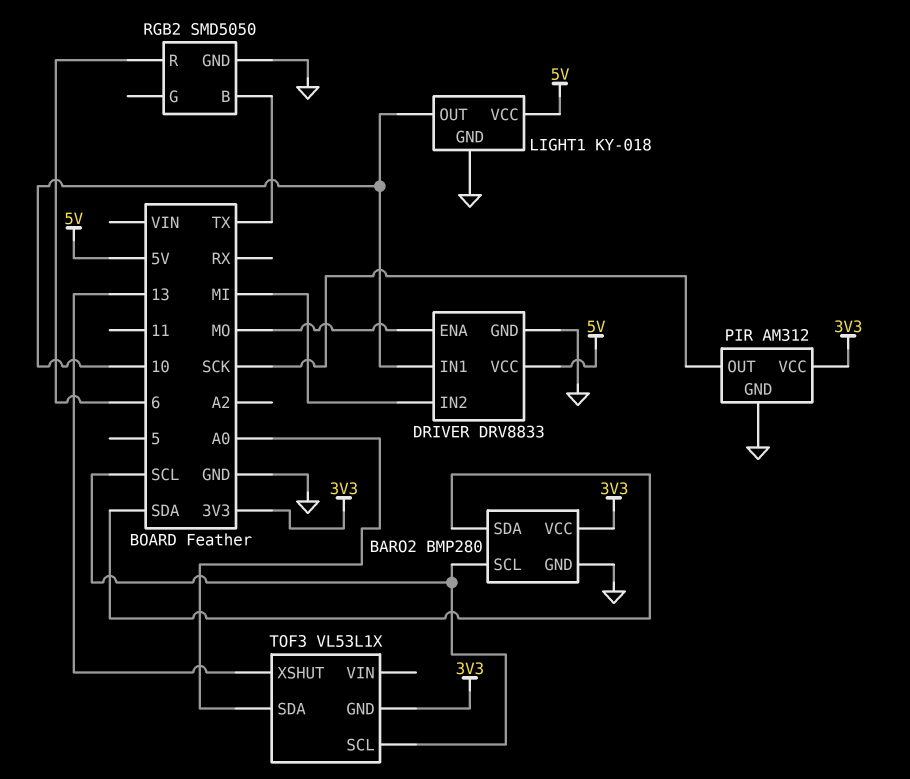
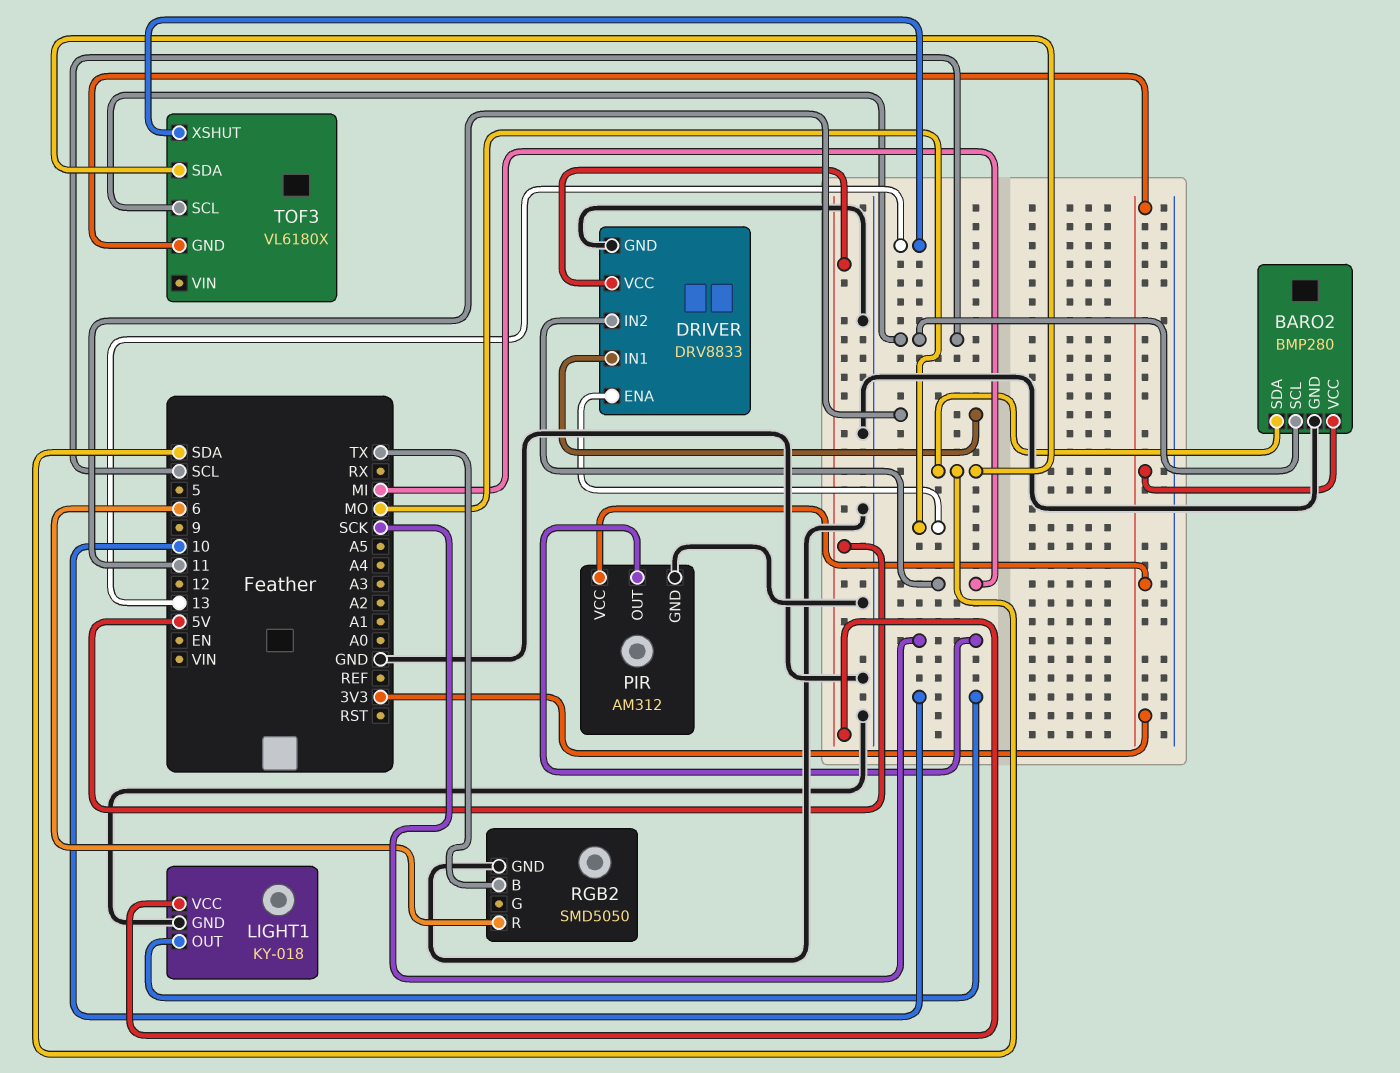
DRIVER pin IN1: 10 -> 11
TOF3: VL53L1X -> VL6180X
TOF3 pin SDA: A0 -> SDA

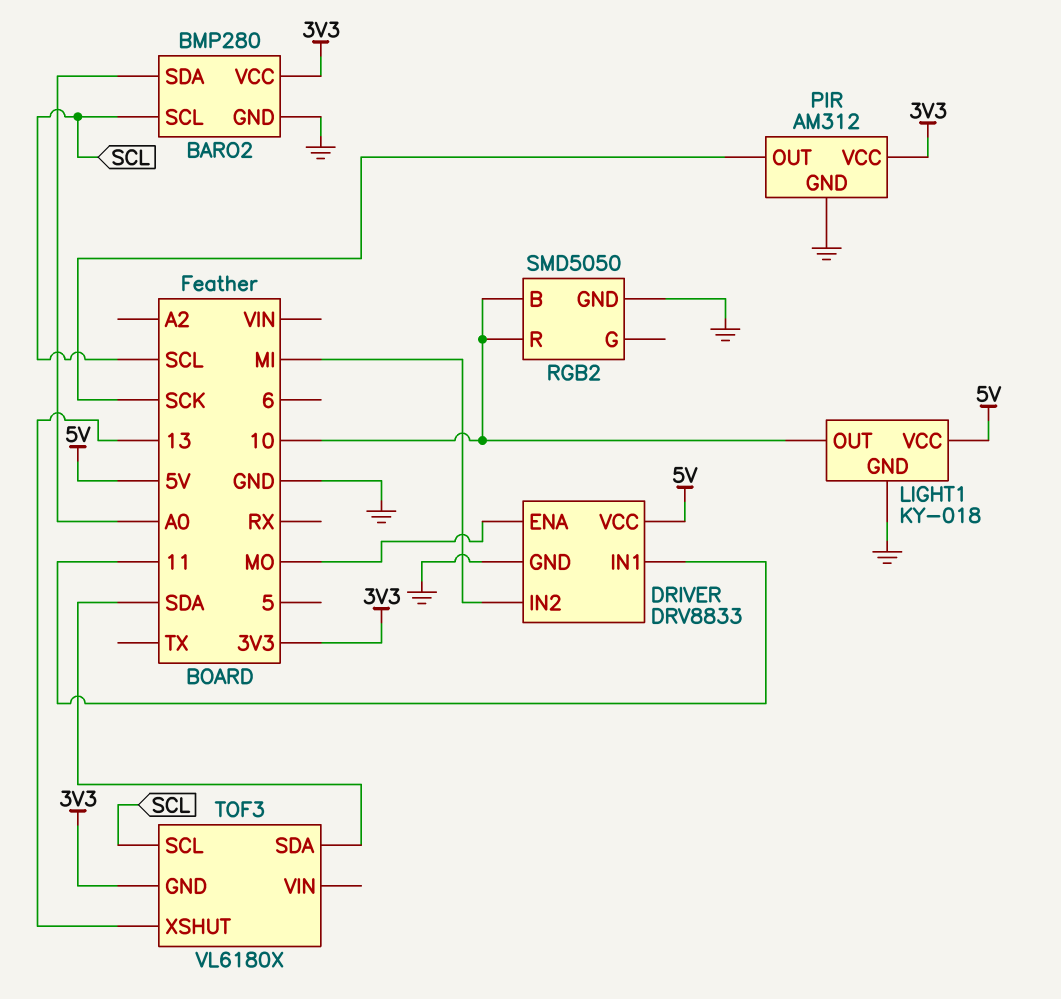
BARO2 pin SDA: SDA -> A0
RGB2 pin B: TX -> 10
RGB2 pin R: 6 -> 10

